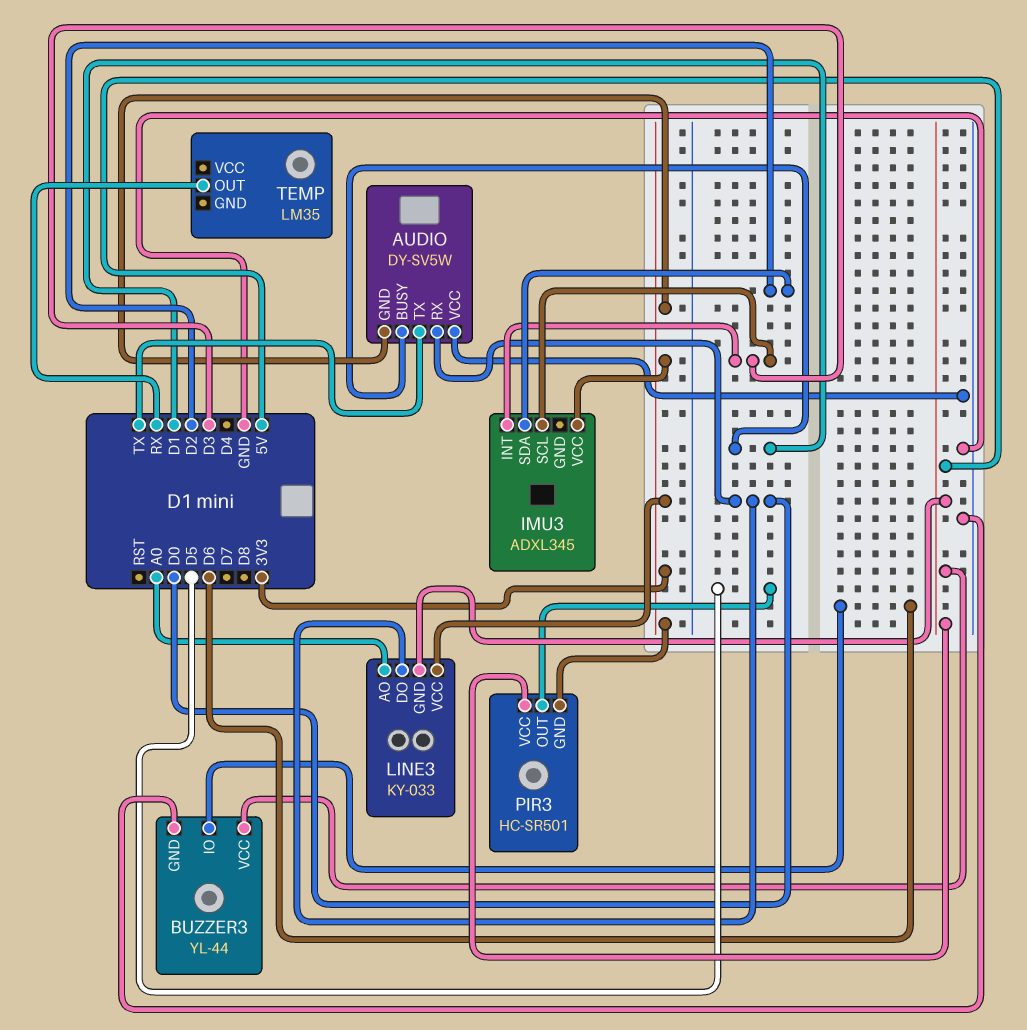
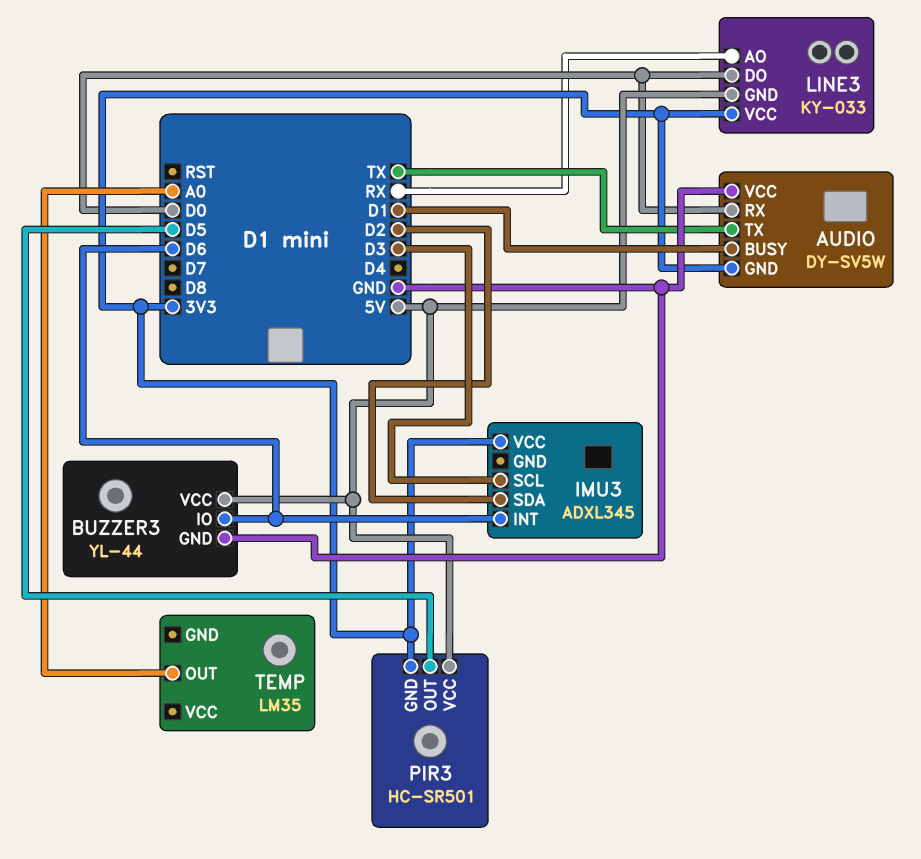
IMU3 pin INT: D3 -> D6
LINE3 pin AO: A0 -> RX
TEMP pin OUT: RX -> A0

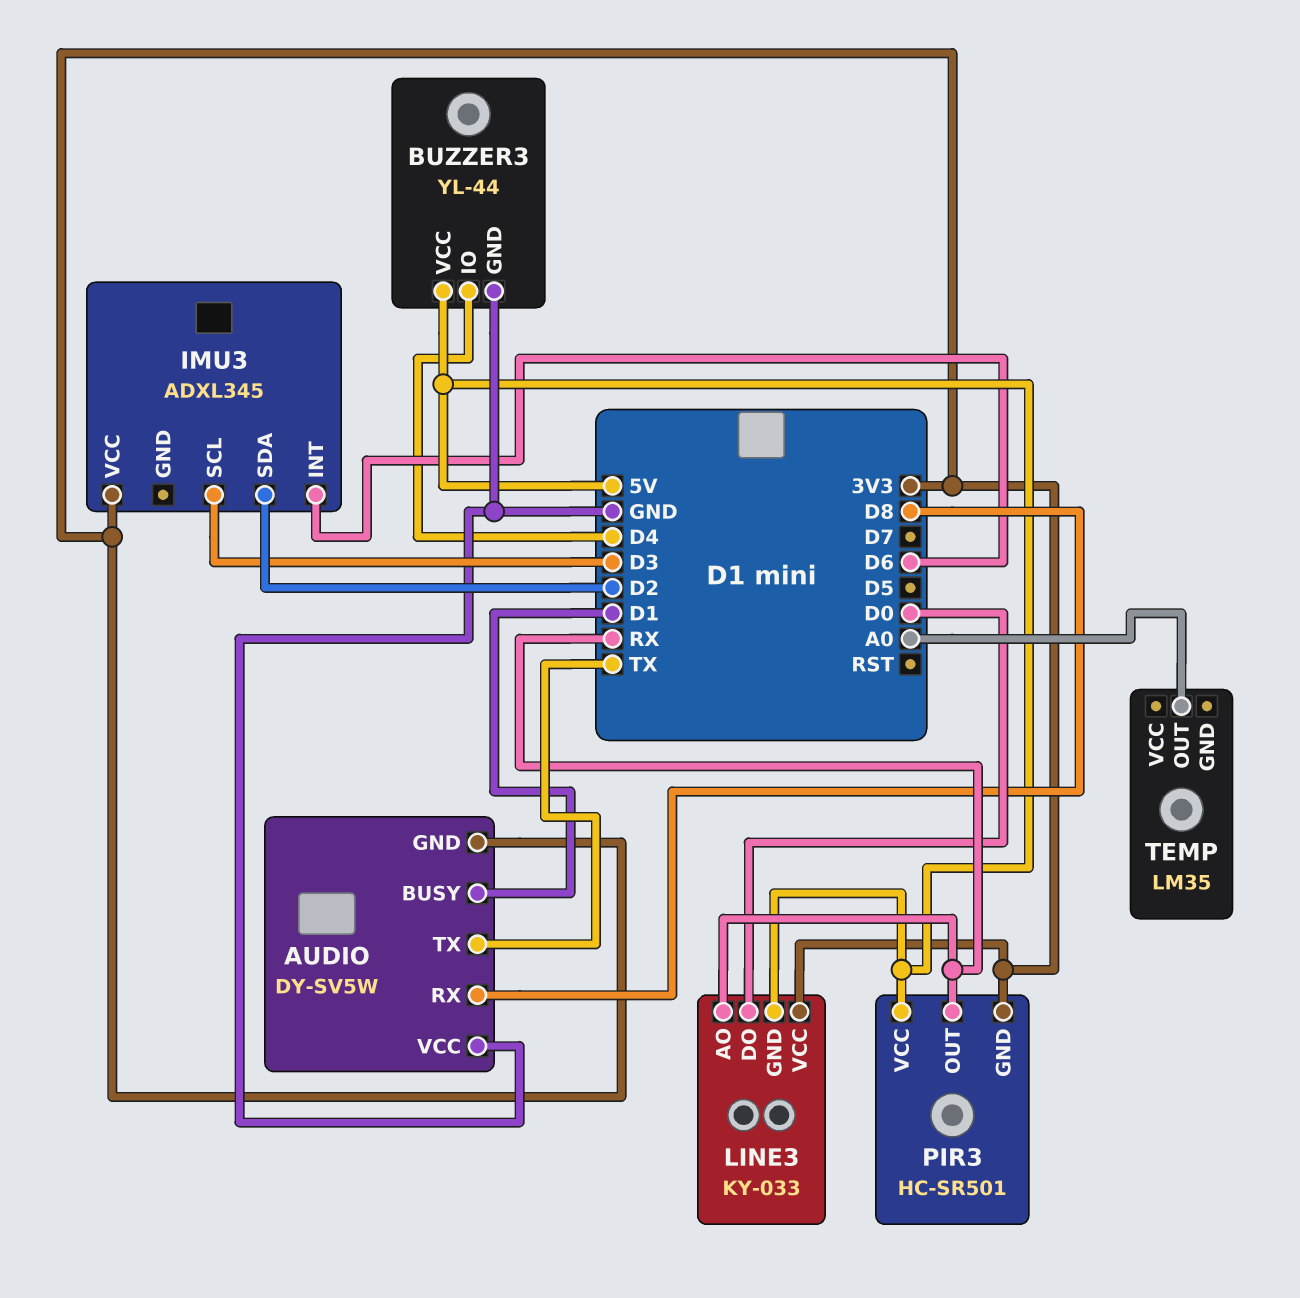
AUDIO pin RX: D0 -> D8
BUZZER3 pin IO: D6 -> D4
PIR3 pin OUT: D5 -> RX

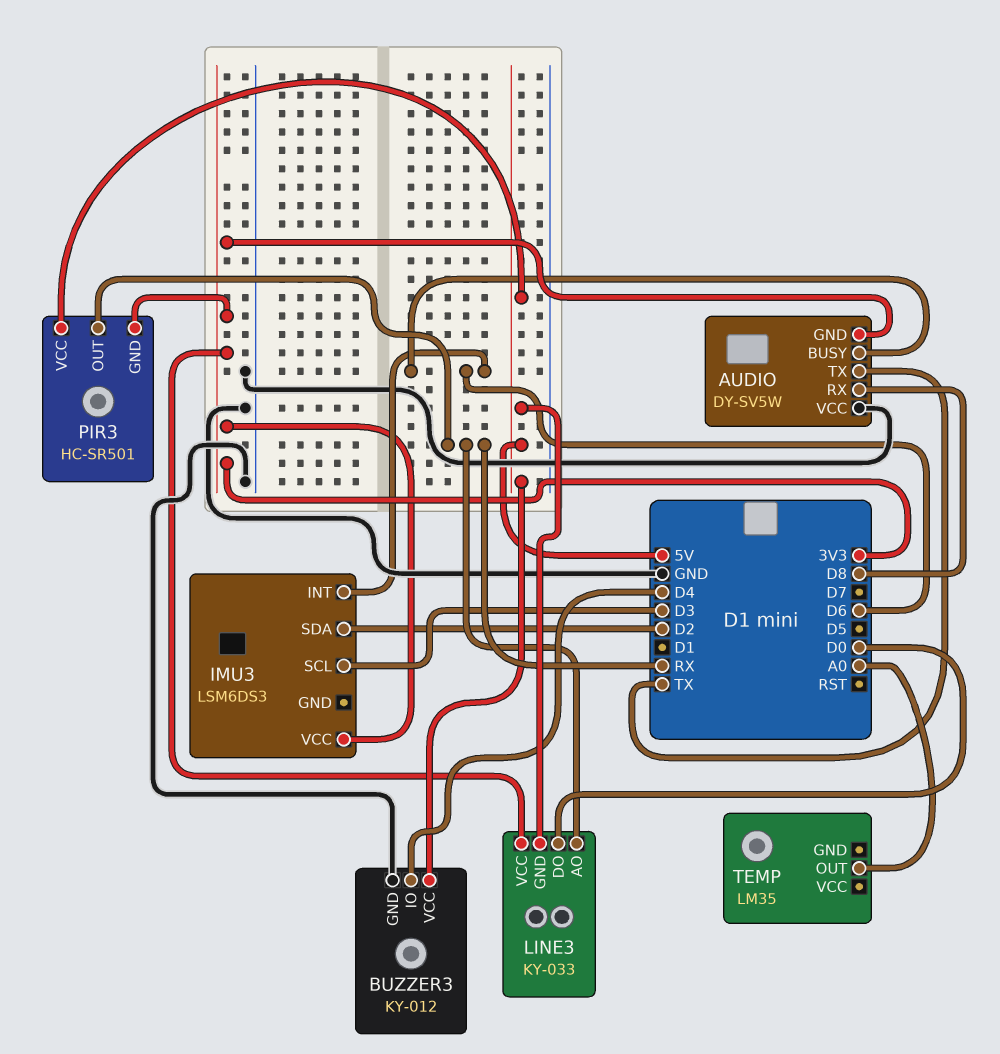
AUDIO pin BUSY: D1 -> D6
BUZZER3: YL-44 -> KY-012
IMU3: ADXL345 -> LSM6DS3

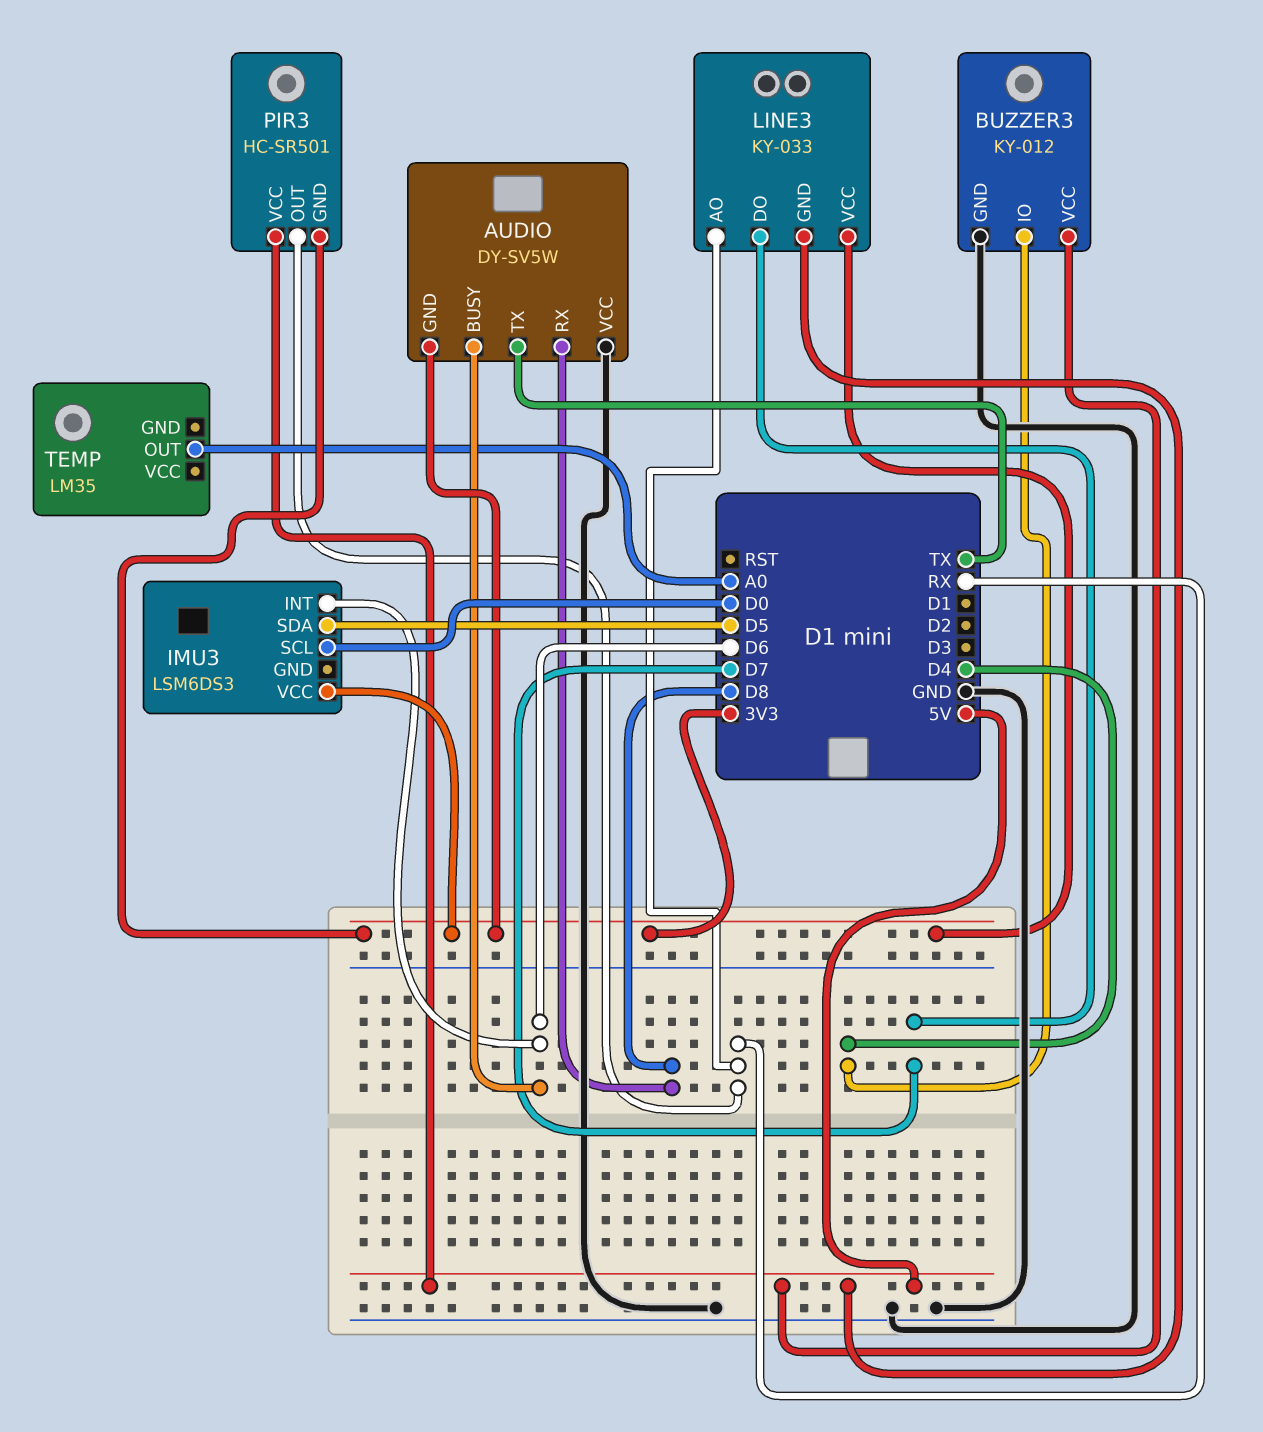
IMU3 pin SCL: D3 -> D0
IMU3 pin SDA: D2 -> D5
LINE3 pin DO: D0 -> D7

